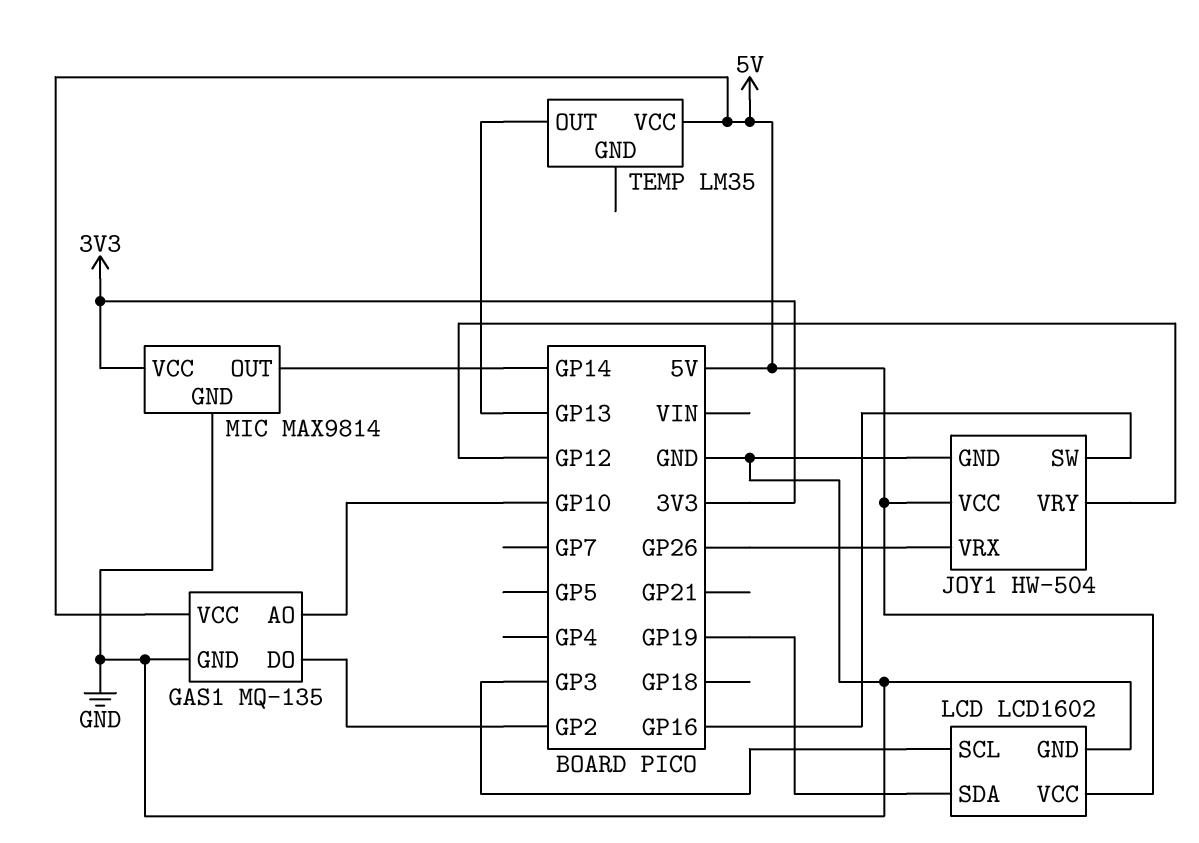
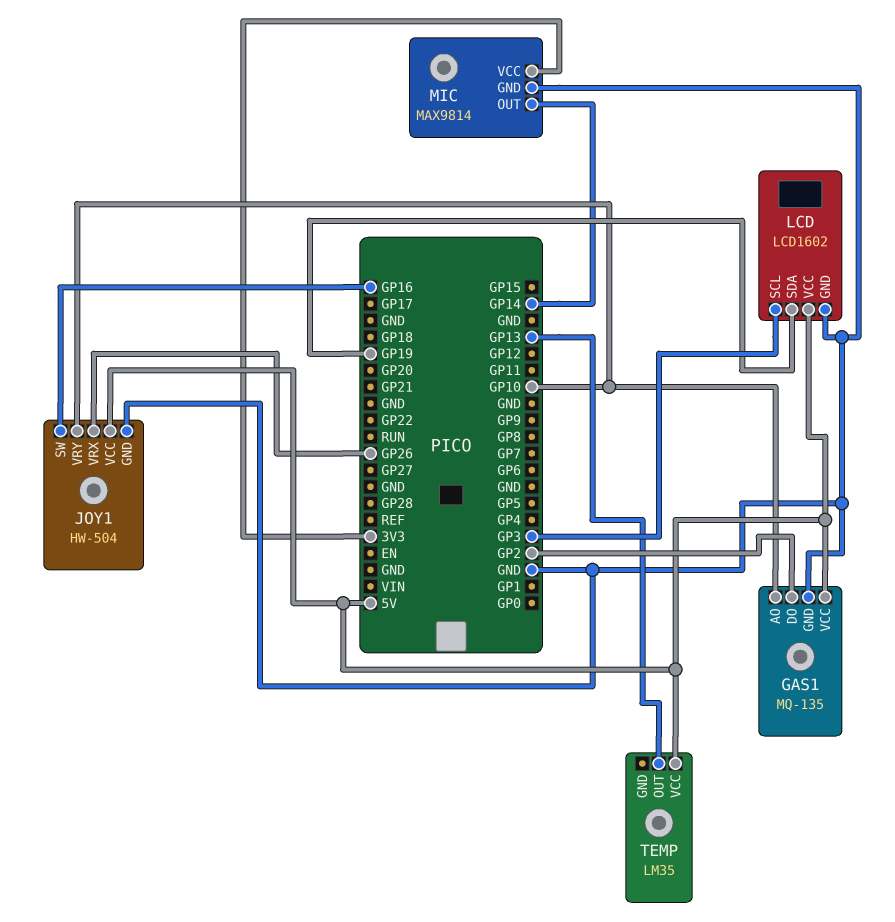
JOY1 pin VRY: GP12 -> GP10

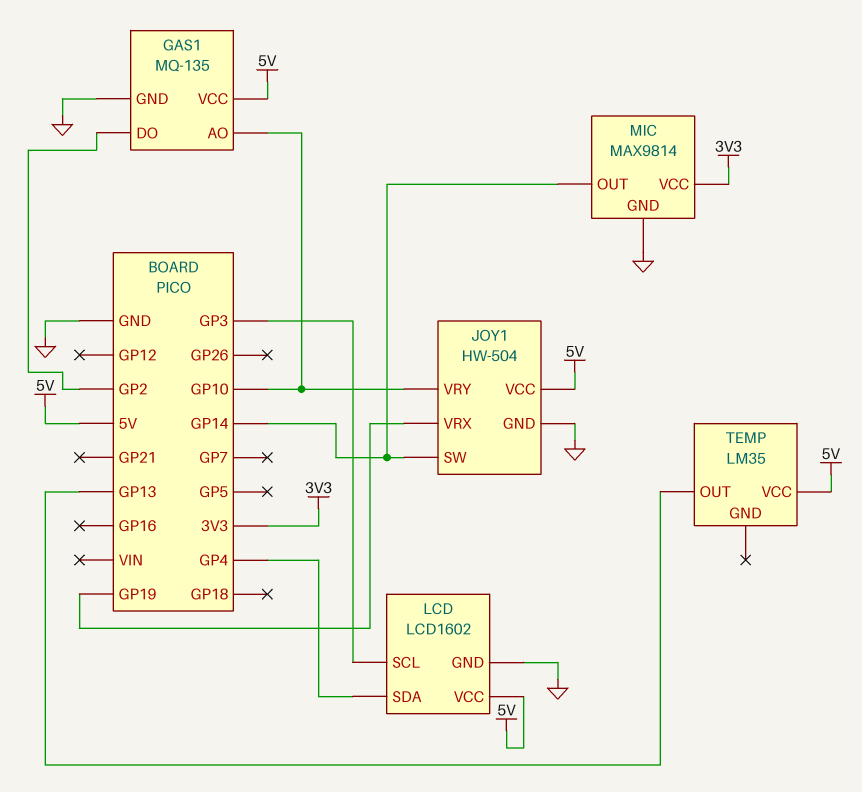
JOY1 pin SW: GP16 -> GP14
JOY1 pin VRX: GP26 -> GP19
LCD pin SDA: GP19 -> GP4

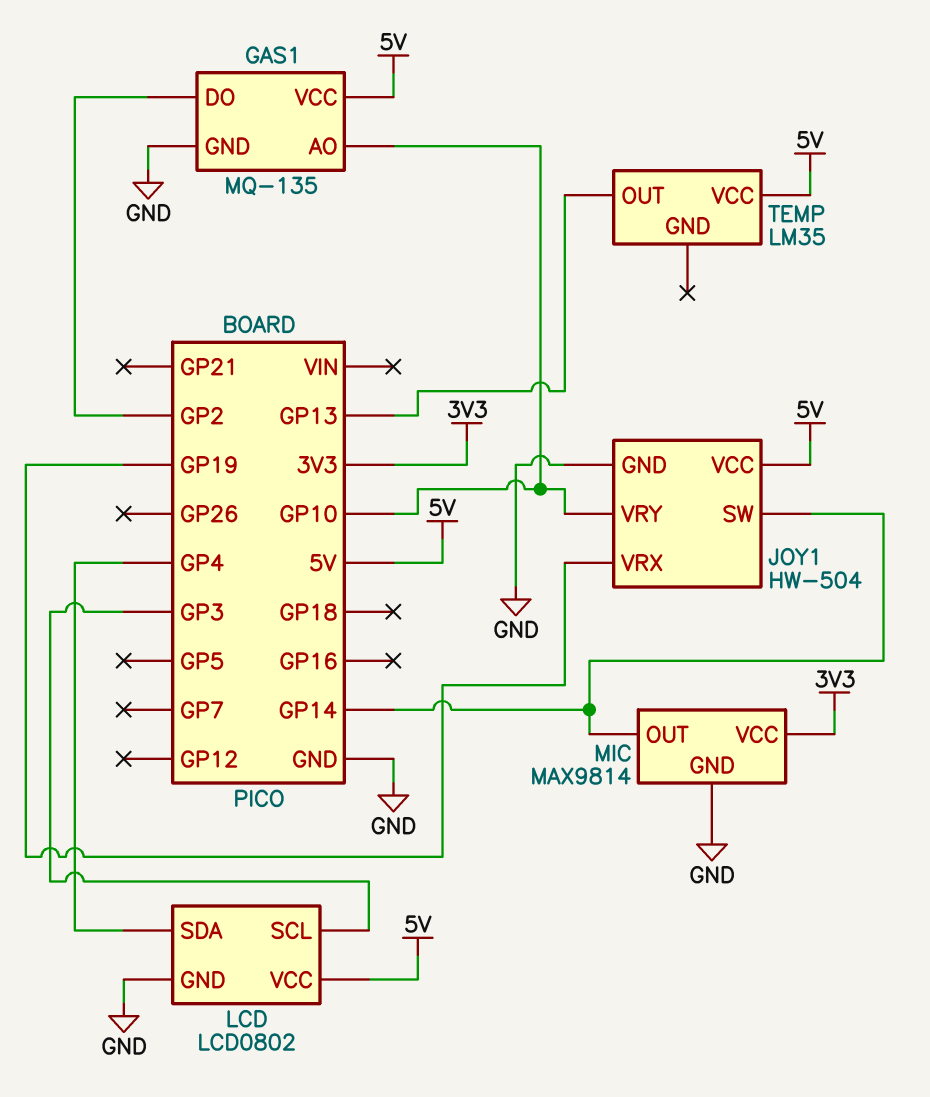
LCD: LCD1602 -> LCD0802

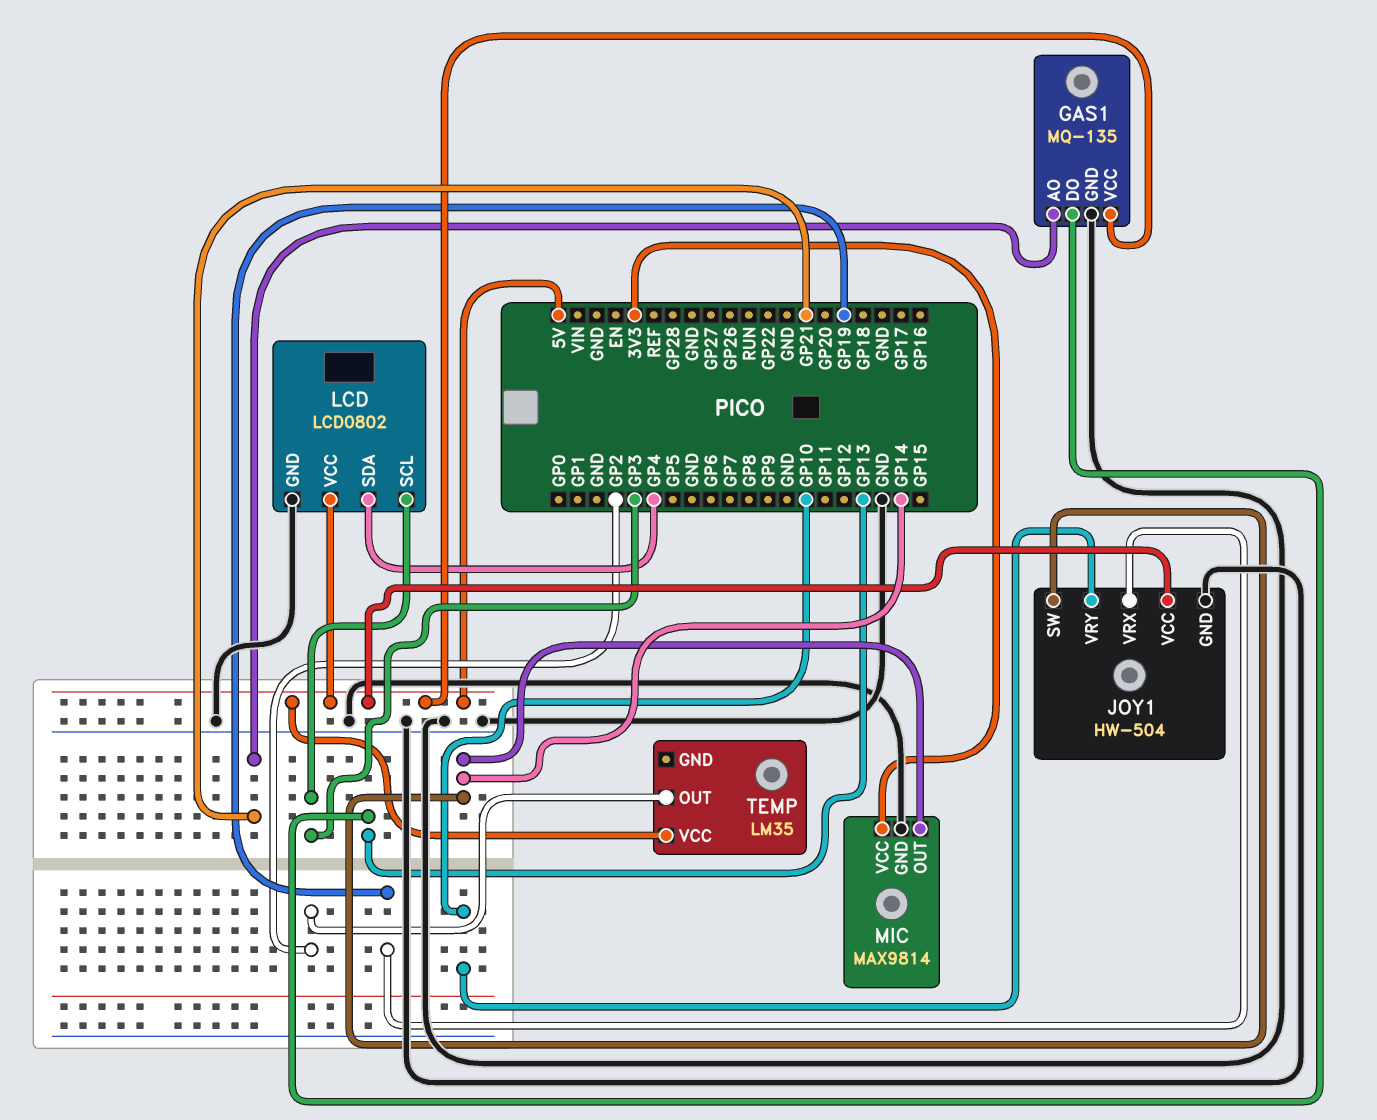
GAS1 pin AO: GP10 -> GP21
GAS1 pin DO: GP2 -> GP13
TEMP pin OUT: GP13 -> GP2

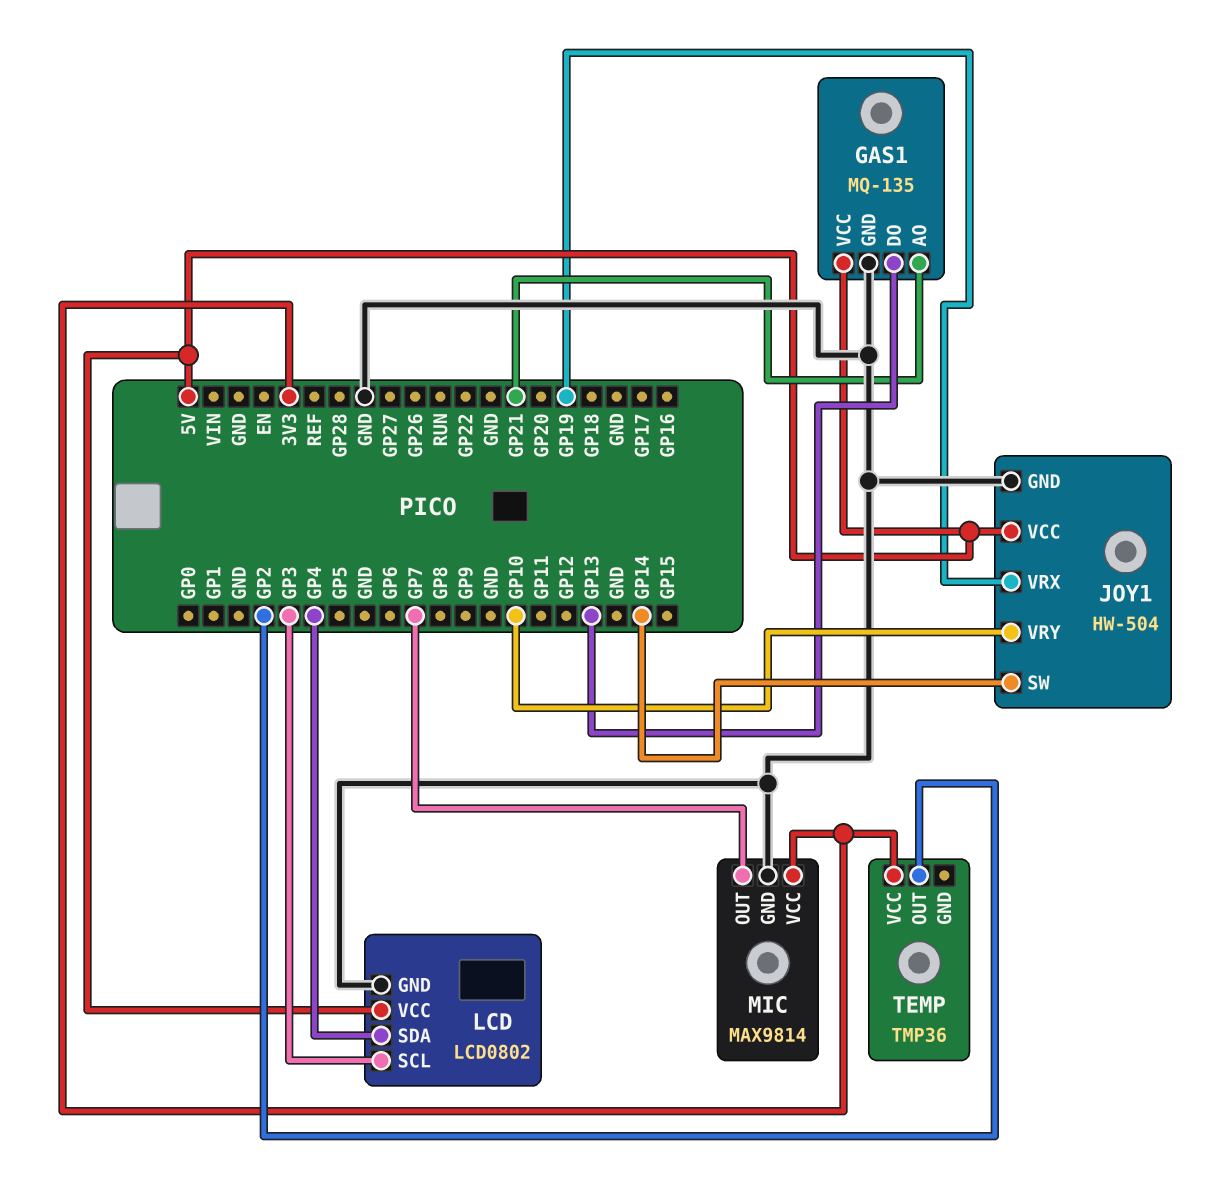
MIC pin OUT: GP14 -> GP7
TEMP: LM35 -> TMP36
TEMP pin VCC: 5V -> 3V3

